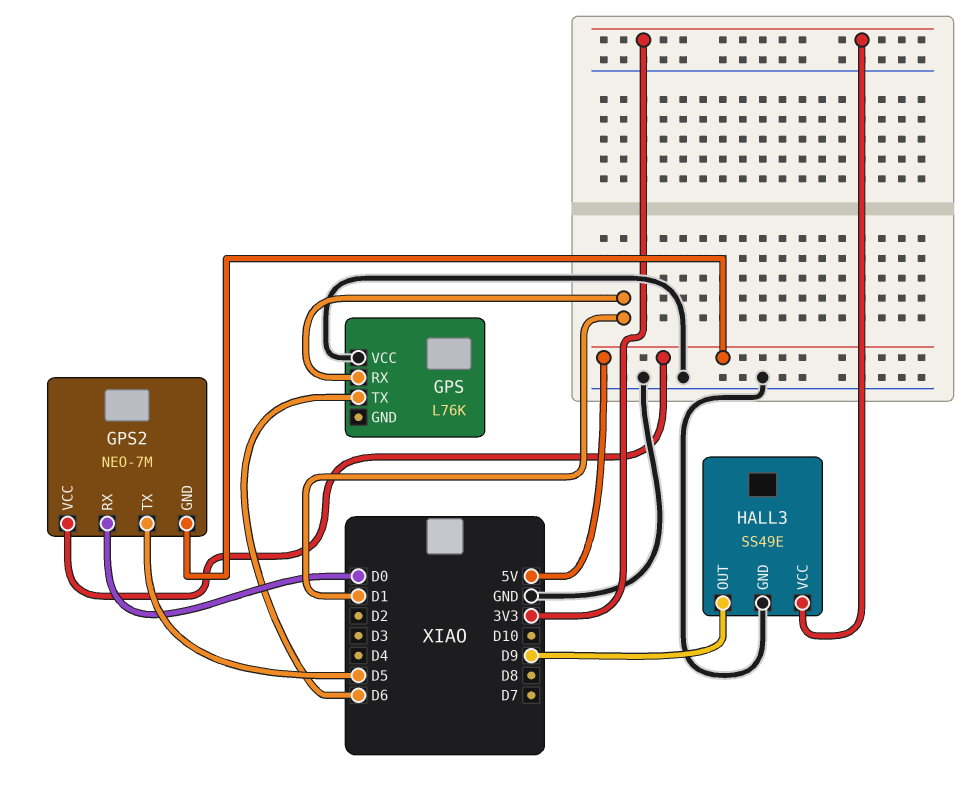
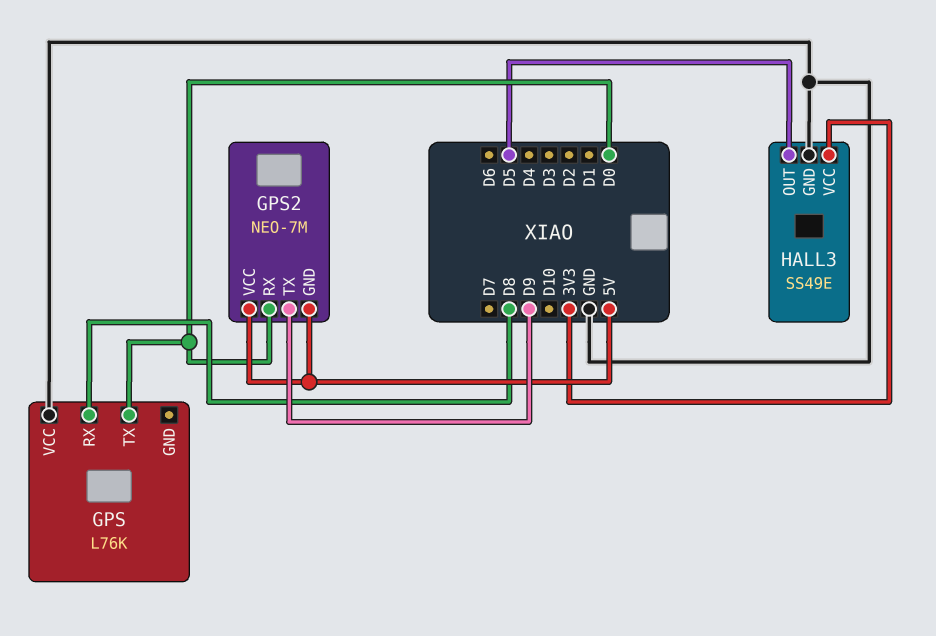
GPS pin RX: D1 -> D8
GPS pin TX: D6 -> D0
GPS2 pin TX: D5 -> D9
HALL3 pin OUT: D9 -> D5

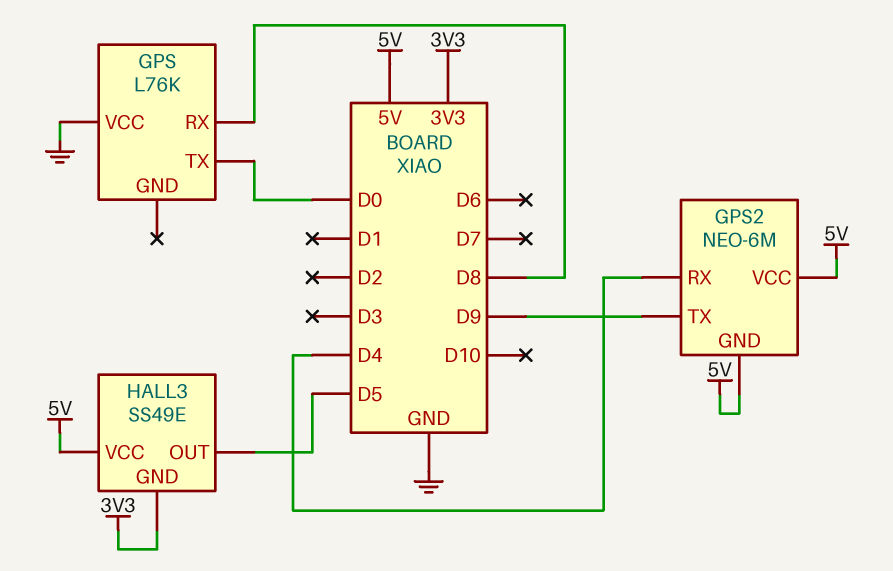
GPS2: NEO-7M -> NEO-6M
GPS2 pin RX: D0 -> D4
HALL3 pin GND: GND -> 3V3
HALL3 pin VCC: 3V3 -> 5V

